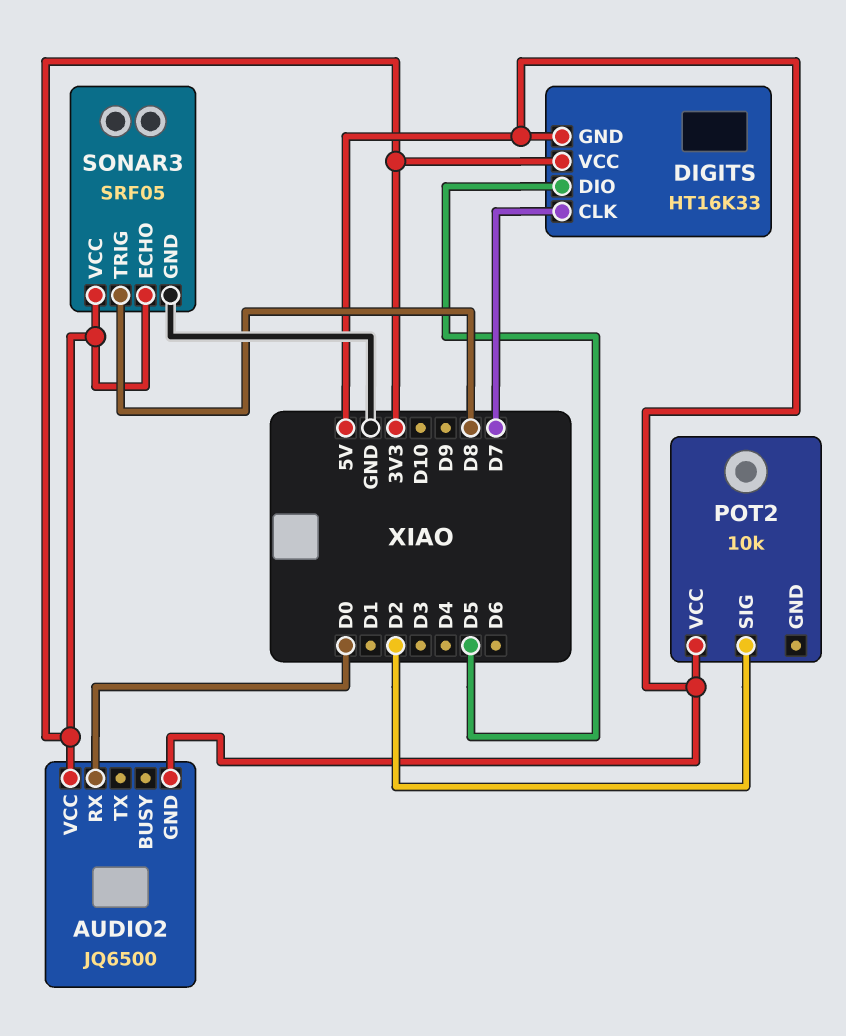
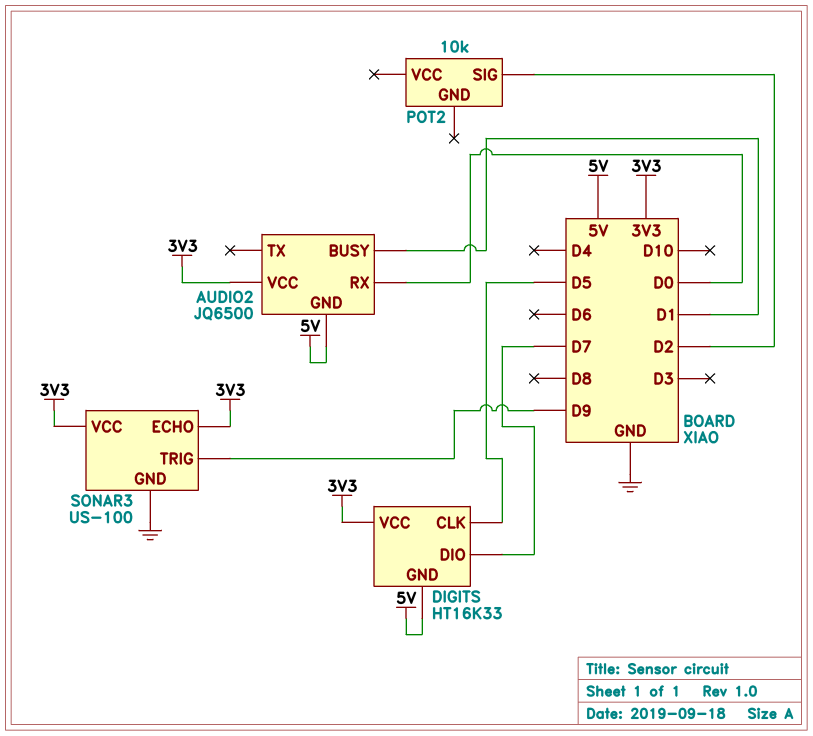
AUDIO2 pin BUSY: none -> D1
DIGITS pin CLK: D7 -> D5
DIGITS pin DIO: D5 -> D7
POT2 pin VCC: 5V -> none
SONAR3: SRF05 -> US-100
SONAR3 pin TRIG: D8 -> D9

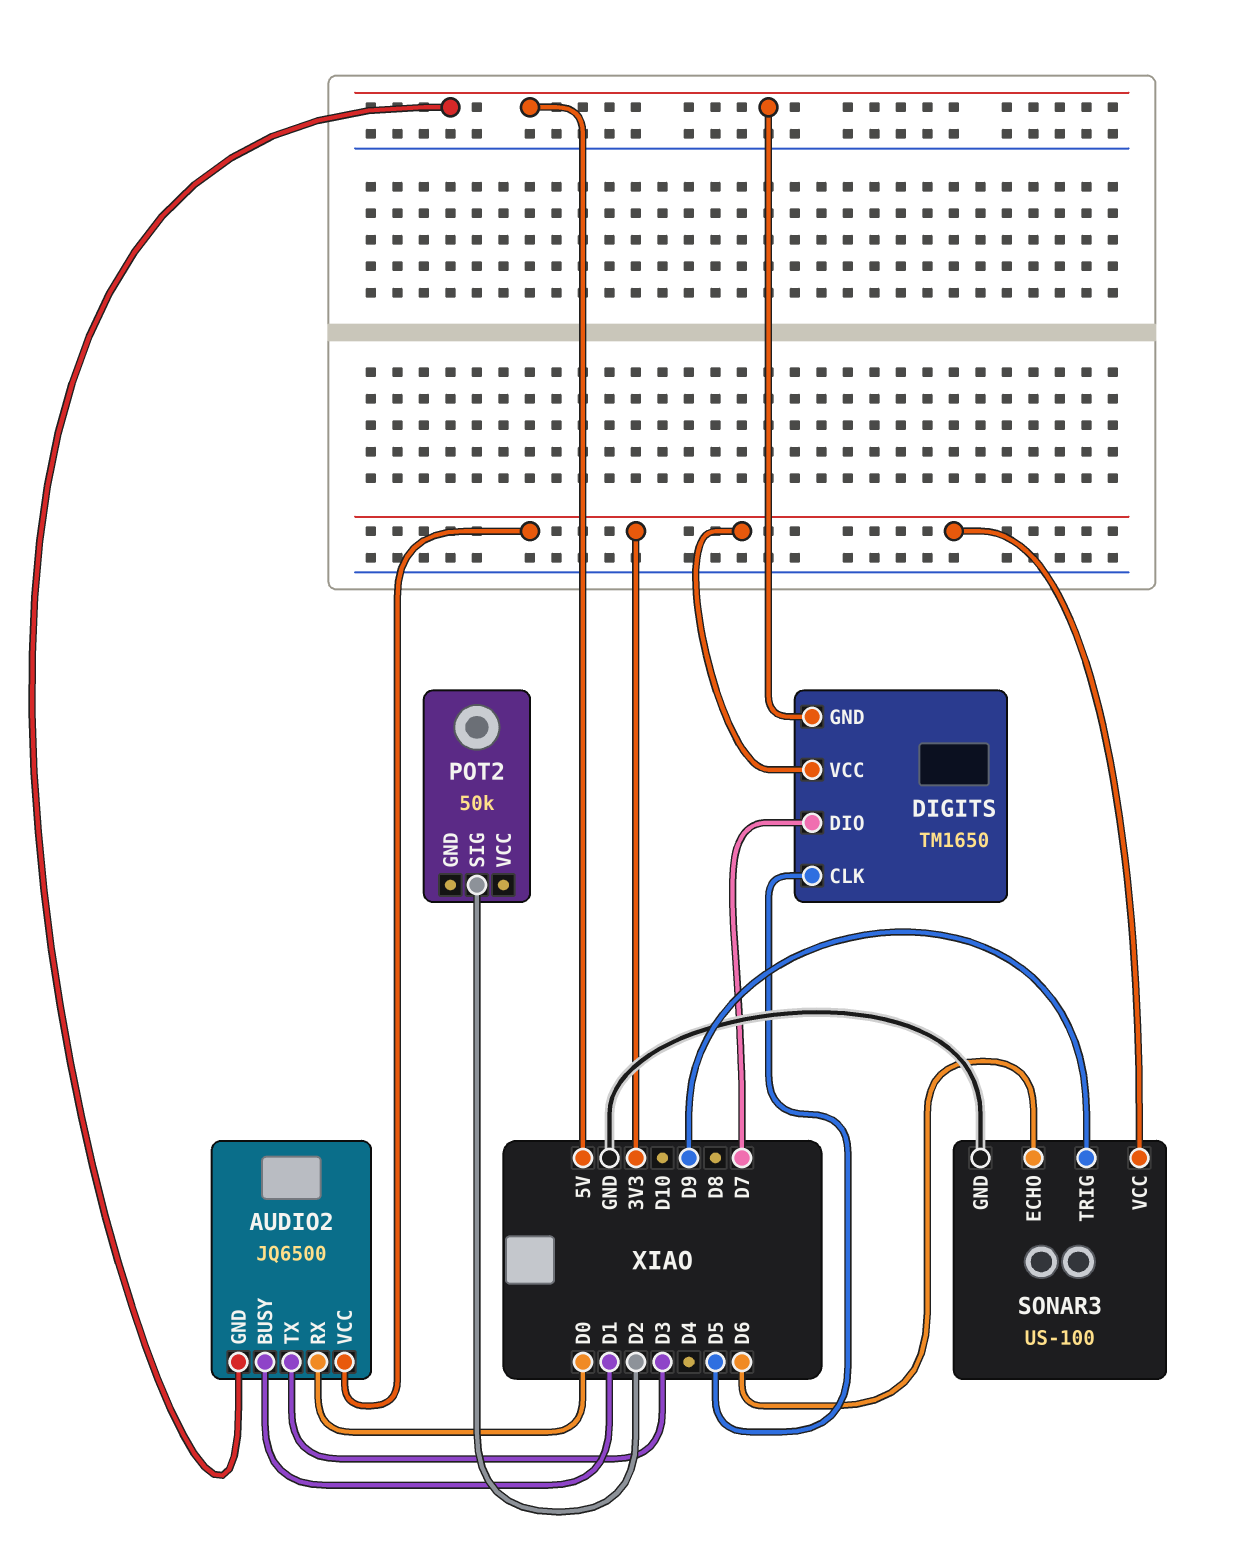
AUDIO2 pin TX: none -> D3
DIGITS: HT16K33 -> TM1650
POT2: 10k -> 50k
SONAR3 pin ECHO: 3V3 -> D6

